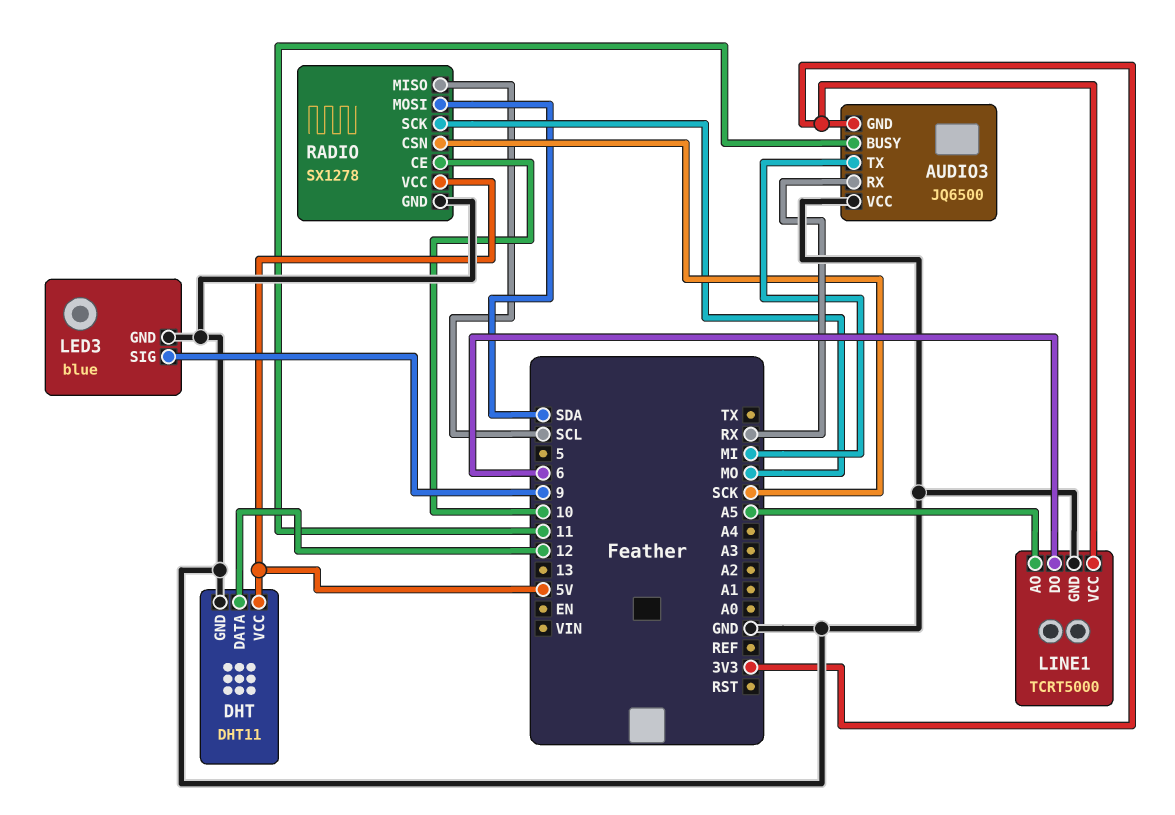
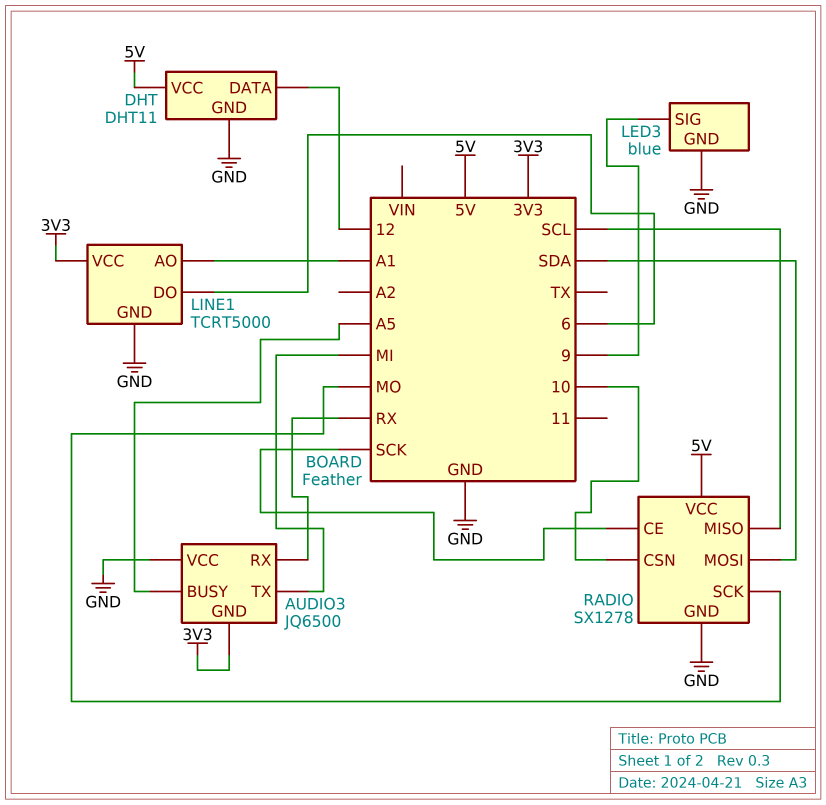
AUDIO3 pin BUSY: 11 -> A5
LINE1 pin AO: A5 -> A1
RADIO pin CE: 10 -> SCK
RADIO pin CSN: SCK -> 10

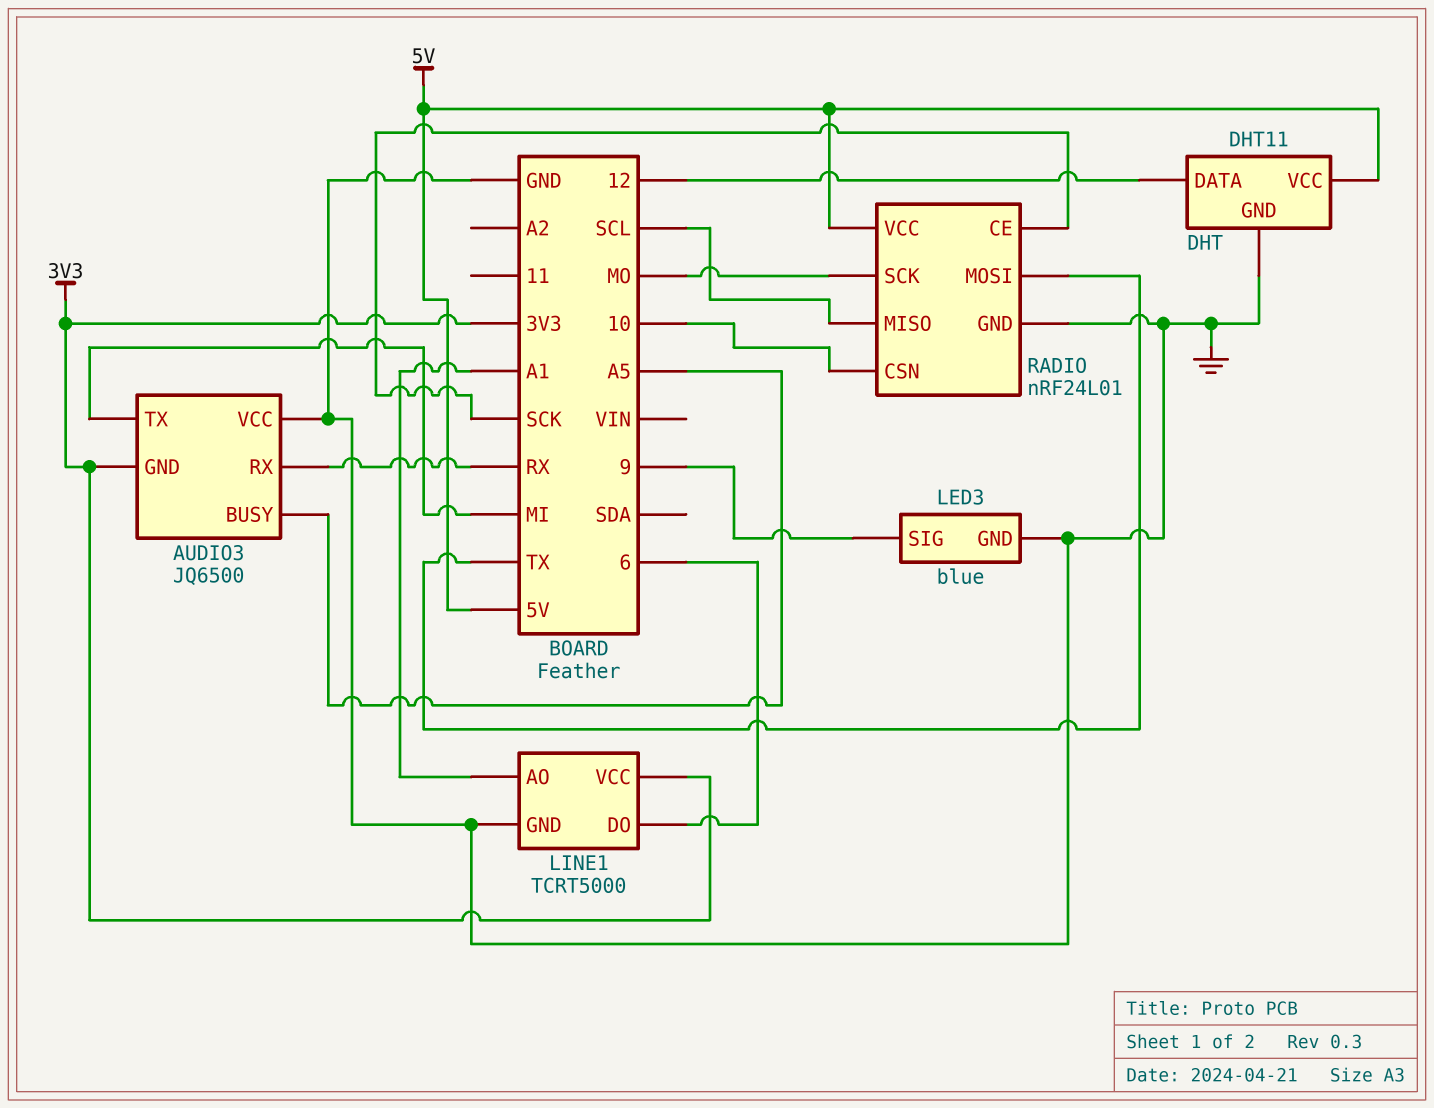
RADIO: SX1278 -> nRF24L01
RADIO pin MOSI: SDA -> TX

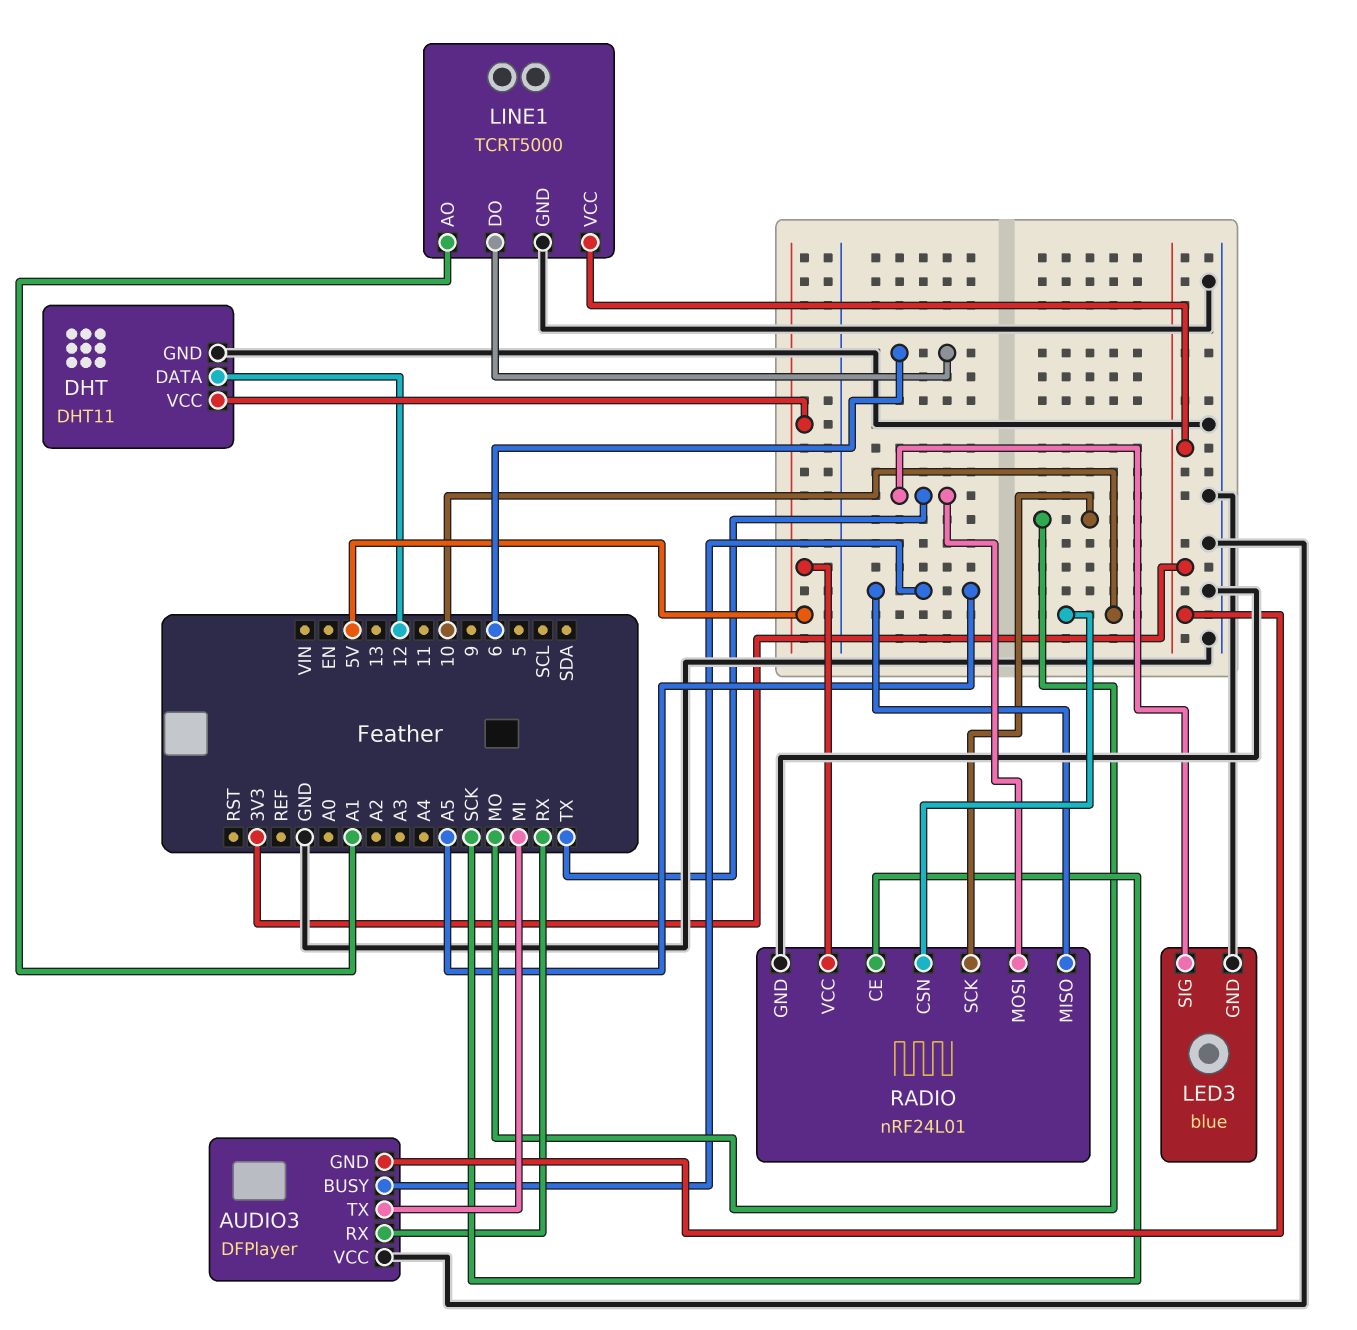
AUDIO3: JQ6500 -> DFPlayer
LED3 pin SIG: 9 -> TX
RADIO pin MISO: SCL -> A5

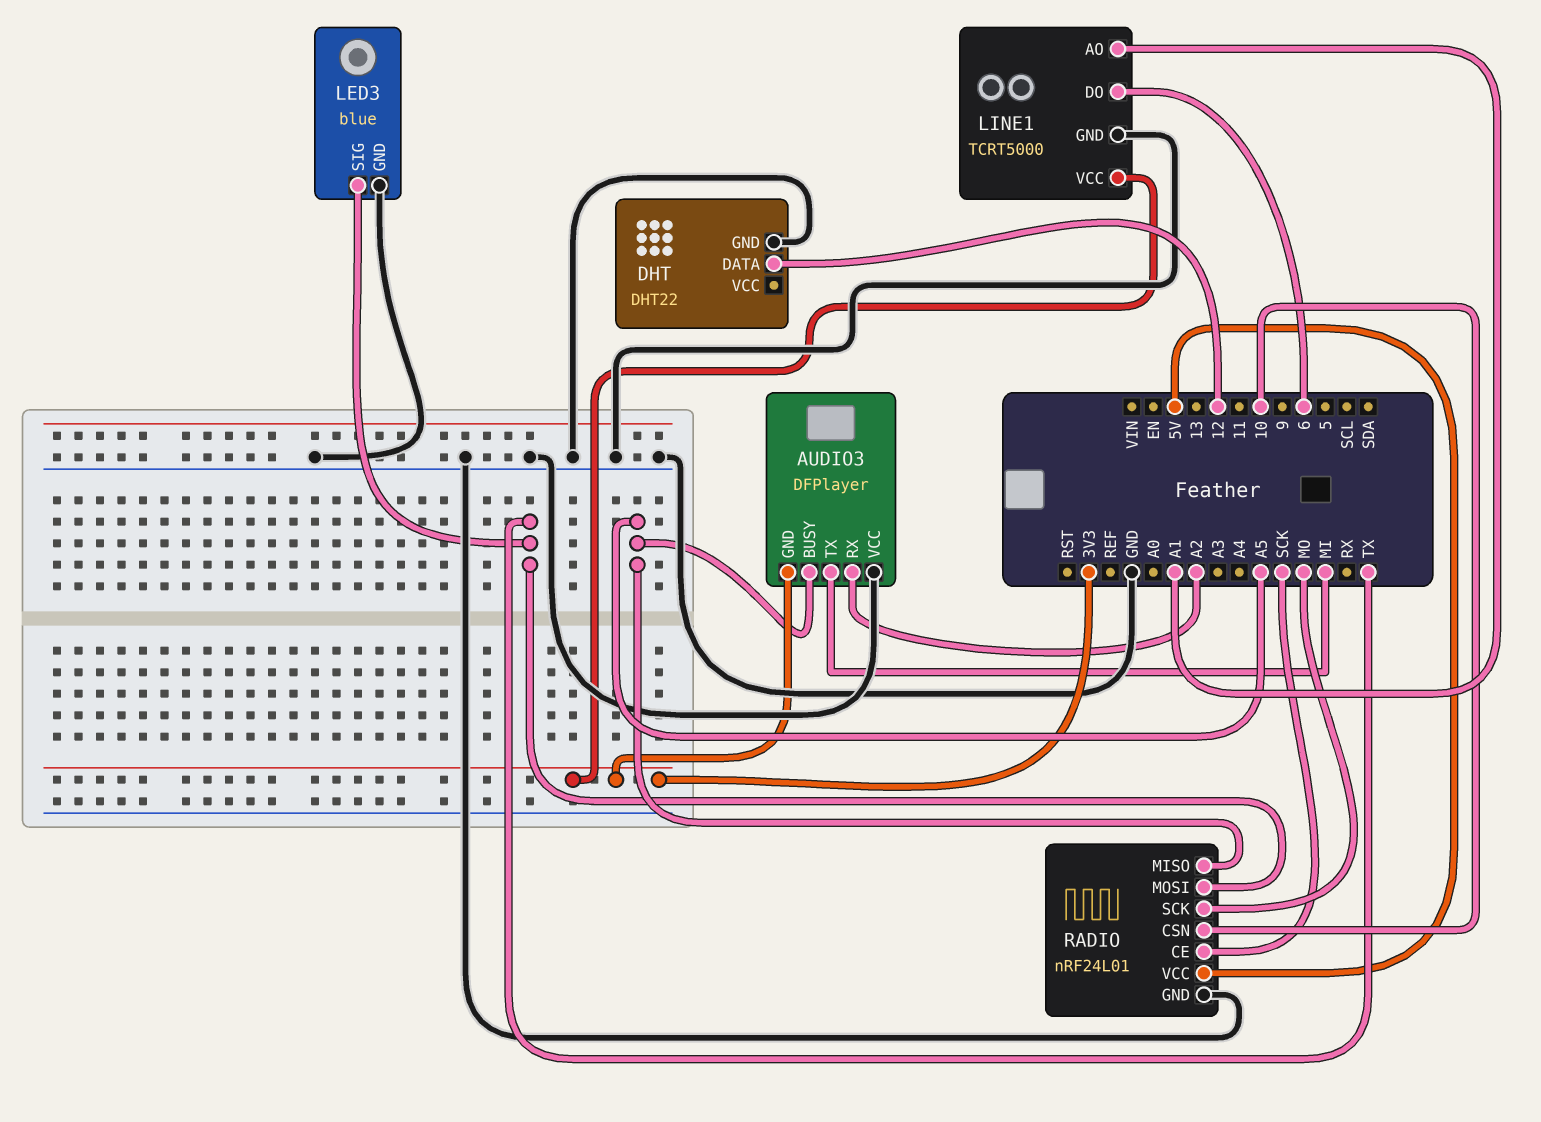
AUDIO3 pin RX: RX -> A2
DHT: DHT11 -> DHT22
DHT pin VCC: 5V -> none

